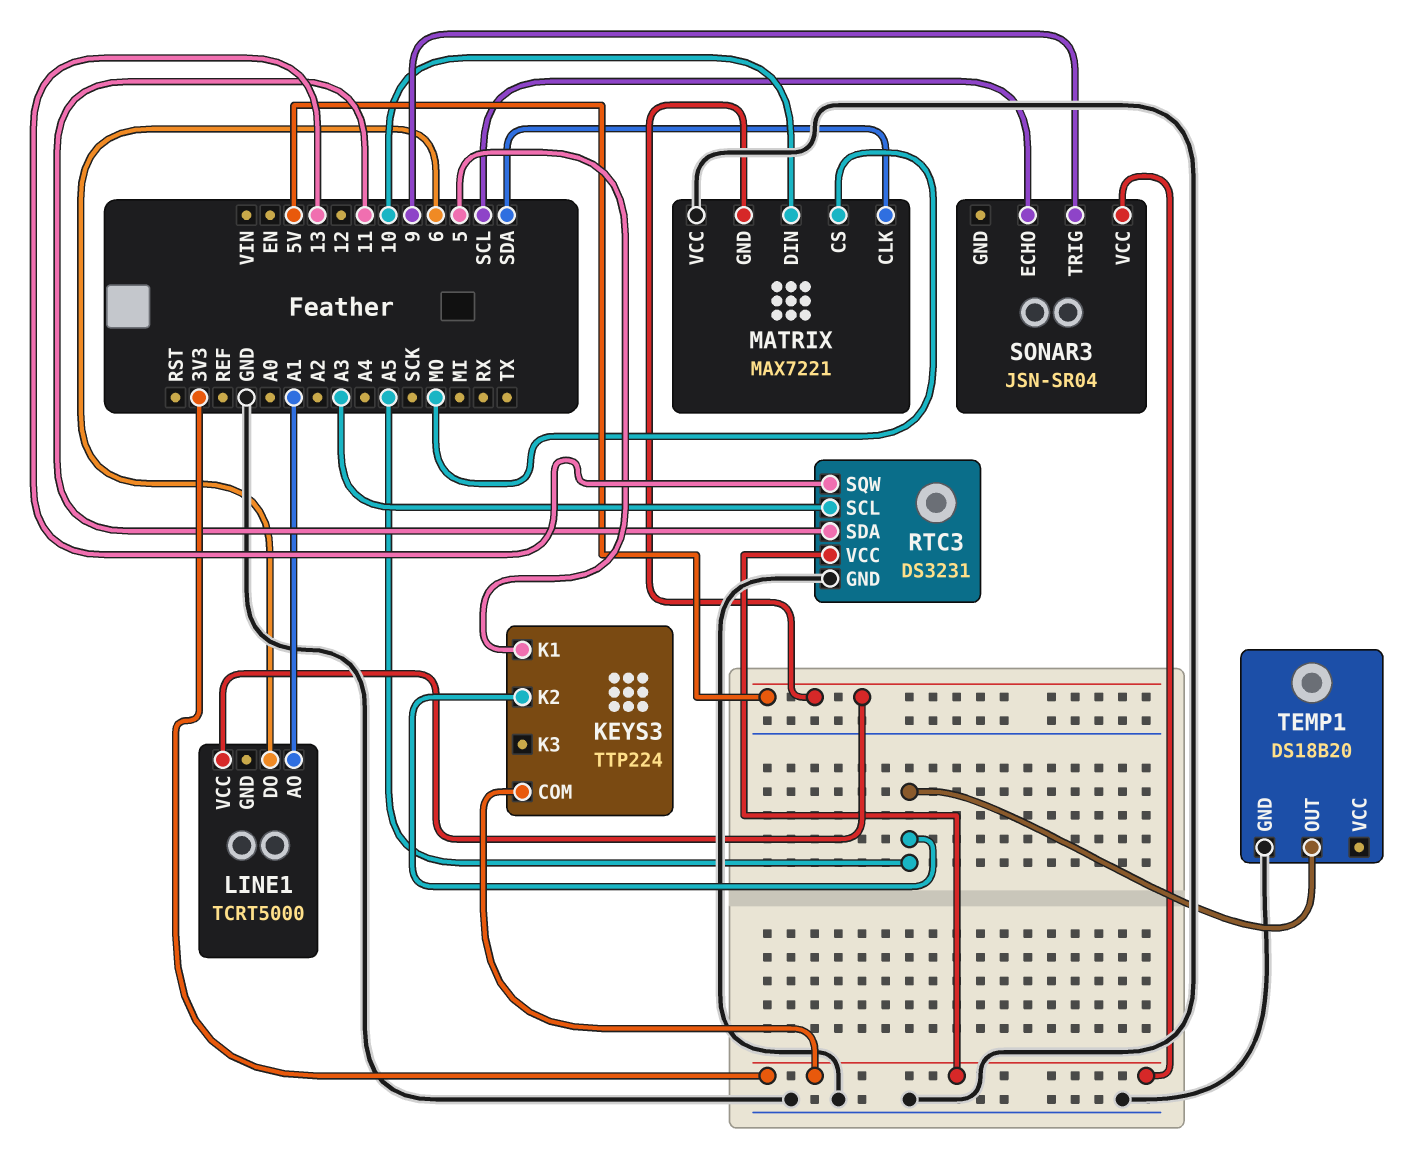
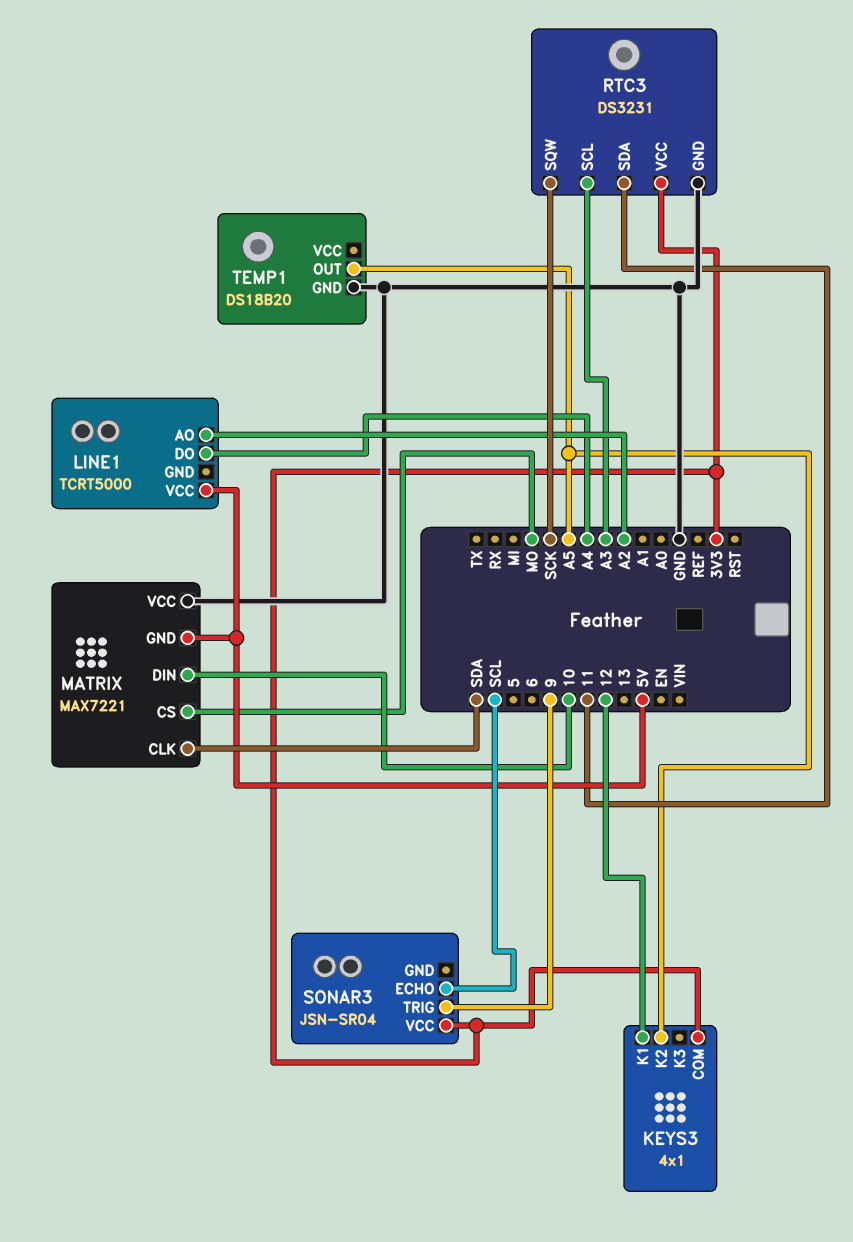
KEYS3: TTP224 -> 4x1
KEYS3 pin K1: 5 -> 12
LINE1 pin AO: A1 -> A2
LINE1 pin DO: 6 -> A4
RTC3 pin SQW: 13 -> SCK

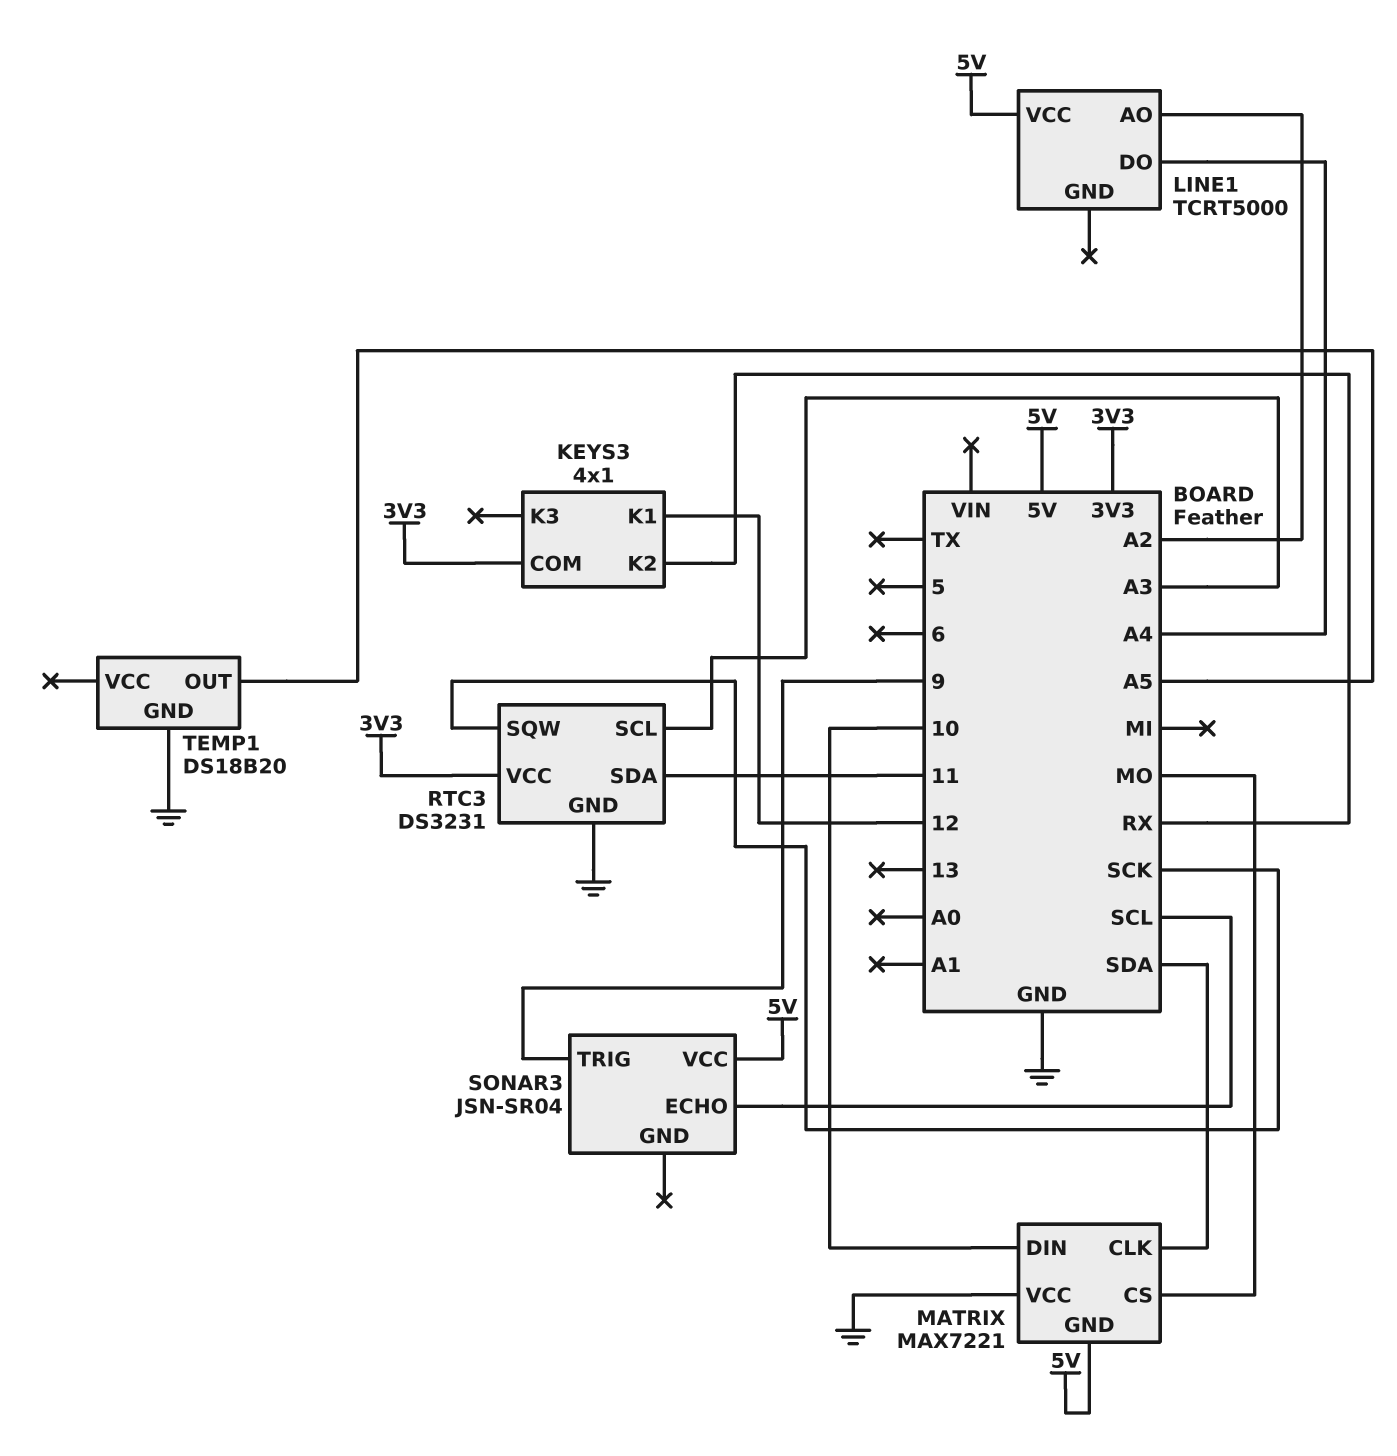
KEYS3 pin K2: A5 -> RX
SONAR3 pin VCC: 3V3 -> 5V

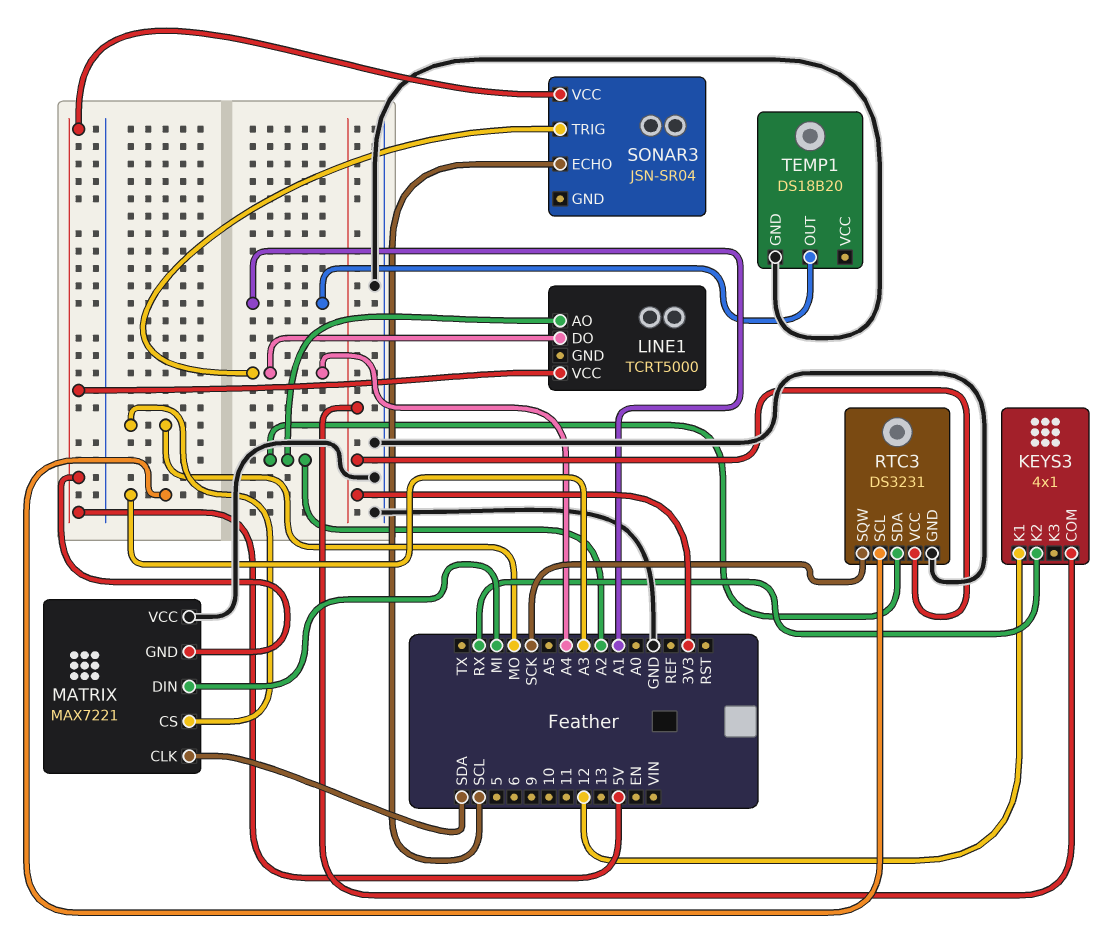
MATRIX pin DIN: 10 -> MI
RTC3 pin SDA: 11 -> A2
SONAR3 pin TRIG: 9 -> A4
TEMP1 pin OUT: A5 -> A1

